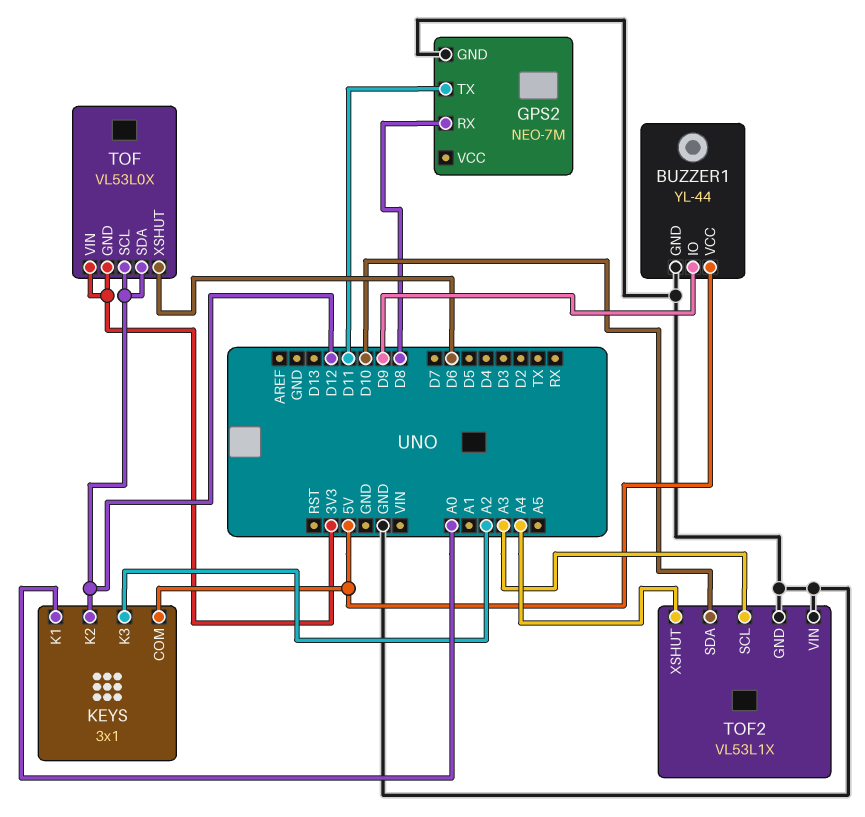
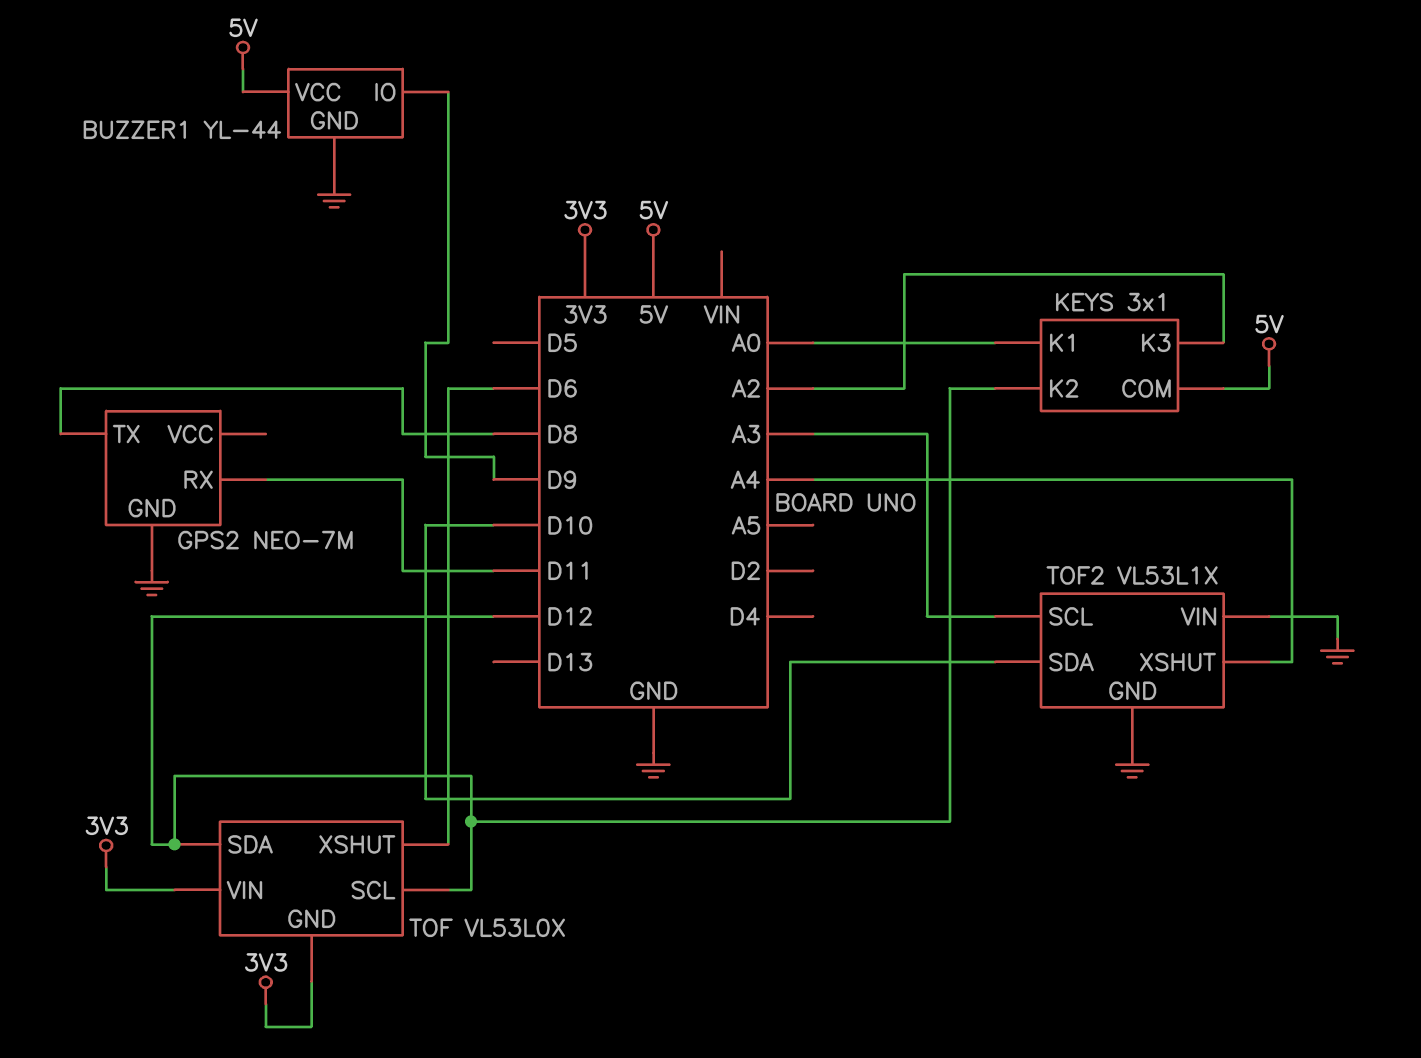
GPS2 pin RX: D8 -> D11
GPS2 pin TX: D11 -> D8

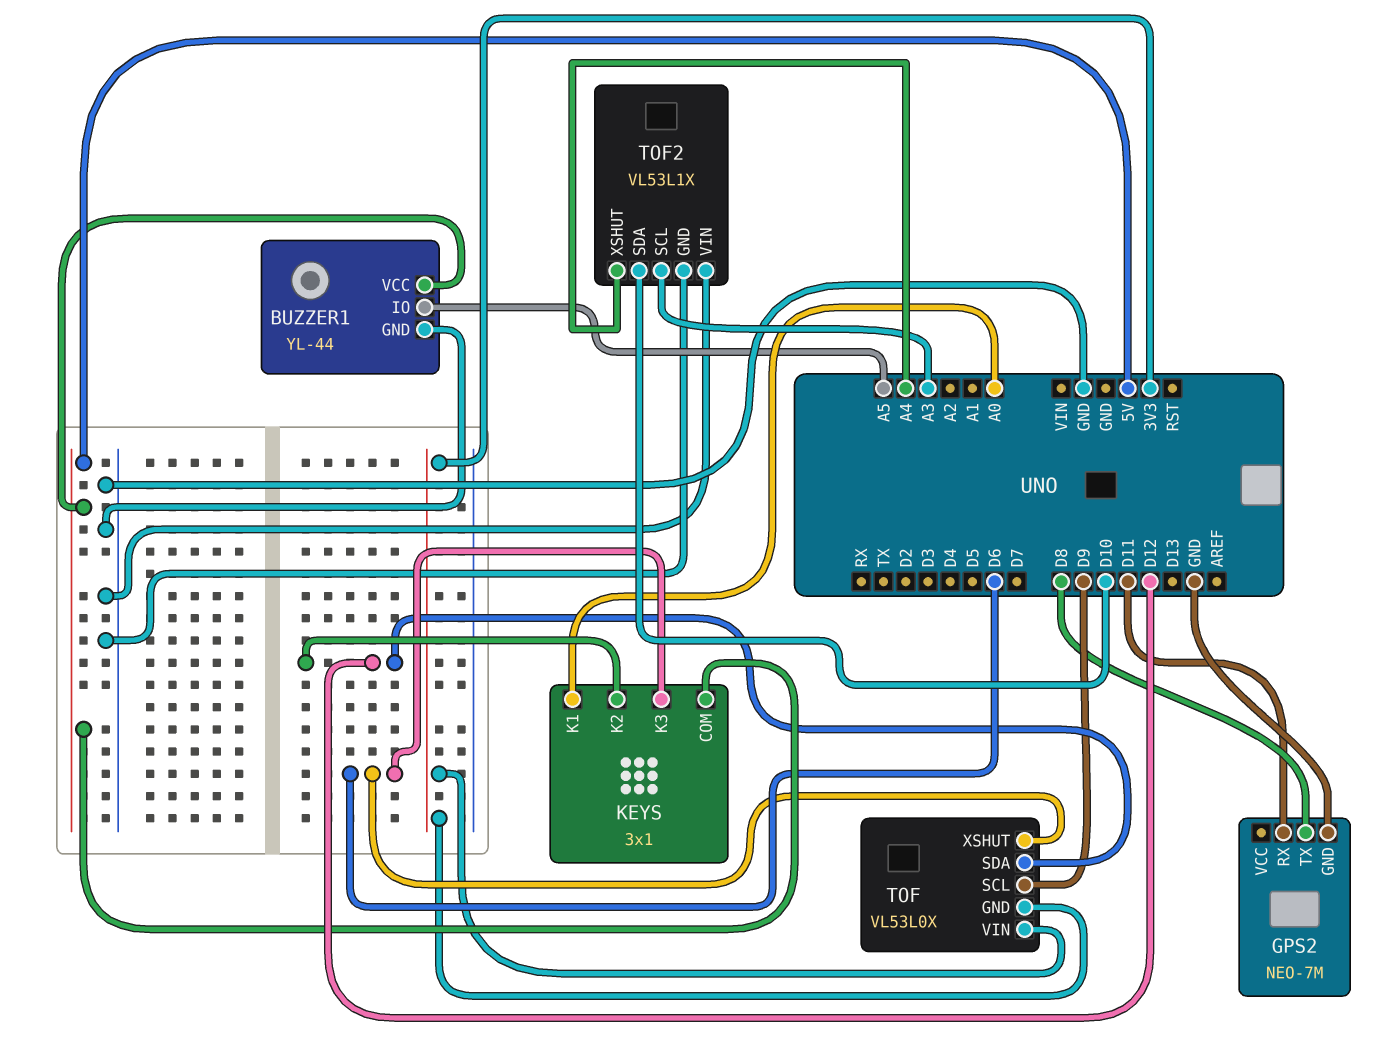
BUZZER1 pin IO: D9 -> A5
KEYS pin K3: A2 -> D6
TOF pin SCL: D12 -> D9

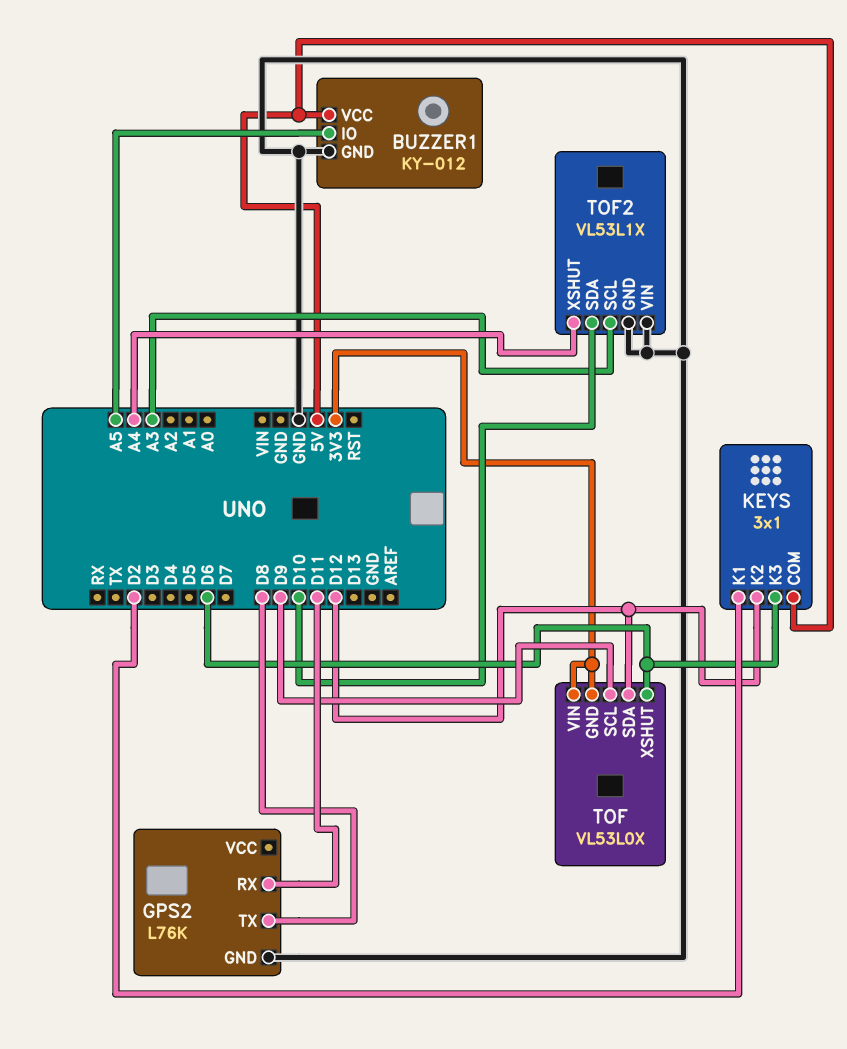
BUZZER1: YL-44 -> KY-012
GPS2: NEO-7M -> L76K
KEYS pin K1: A0 -> D2

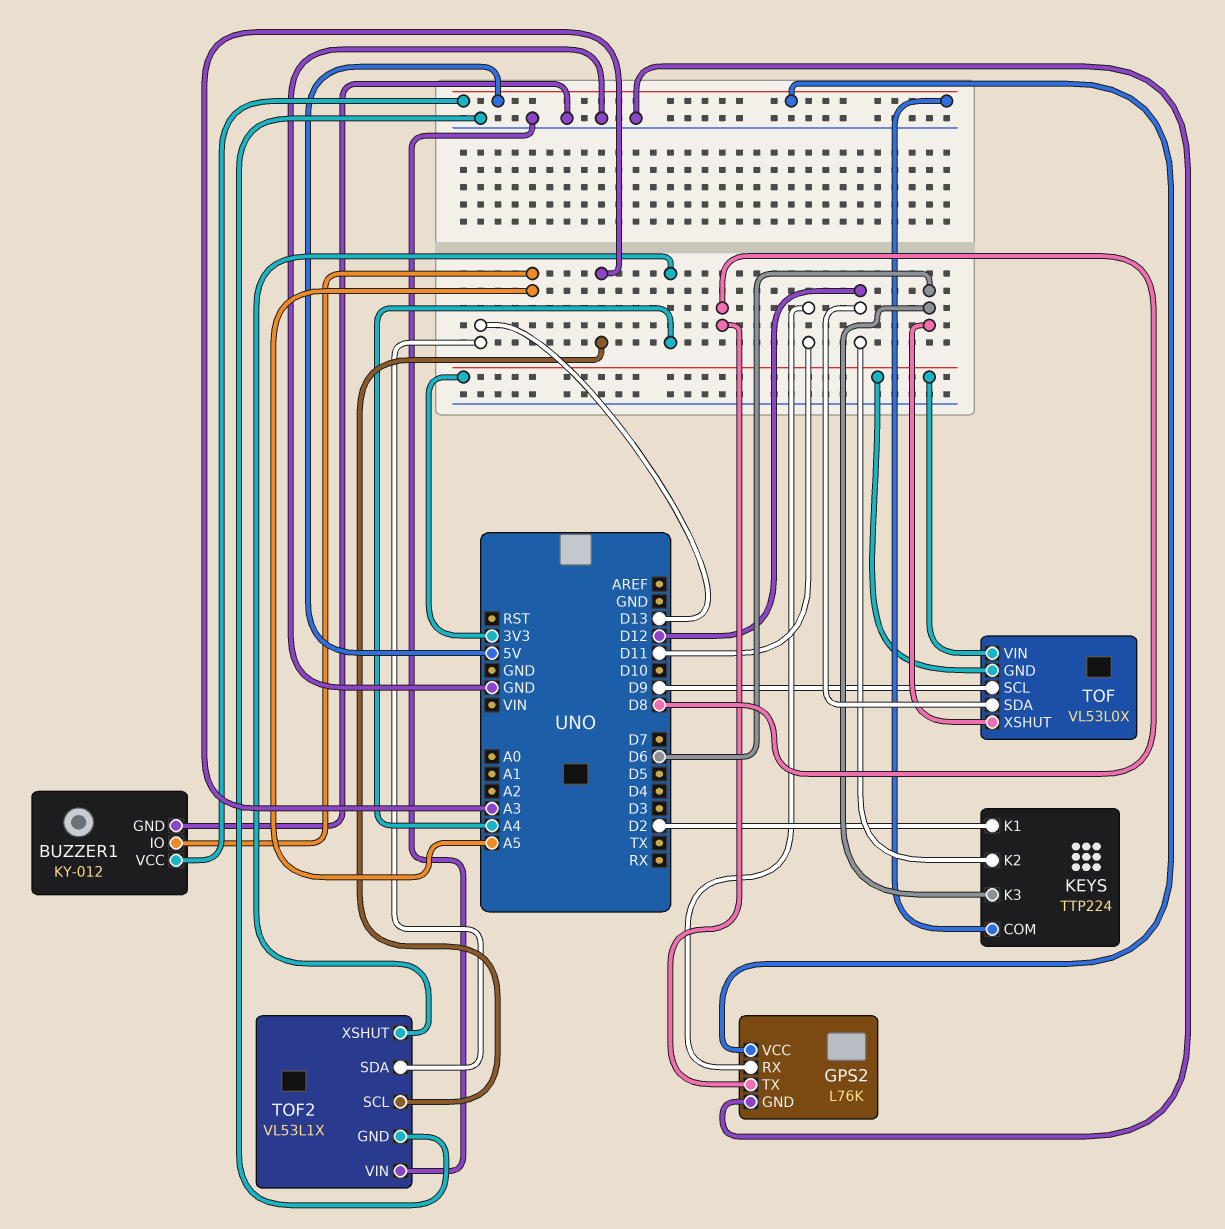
GPS2 pin VCC: none -> 5V
KEYS: 3x1 -> TTP224
TOF2 pin SDA: D10 -> D13

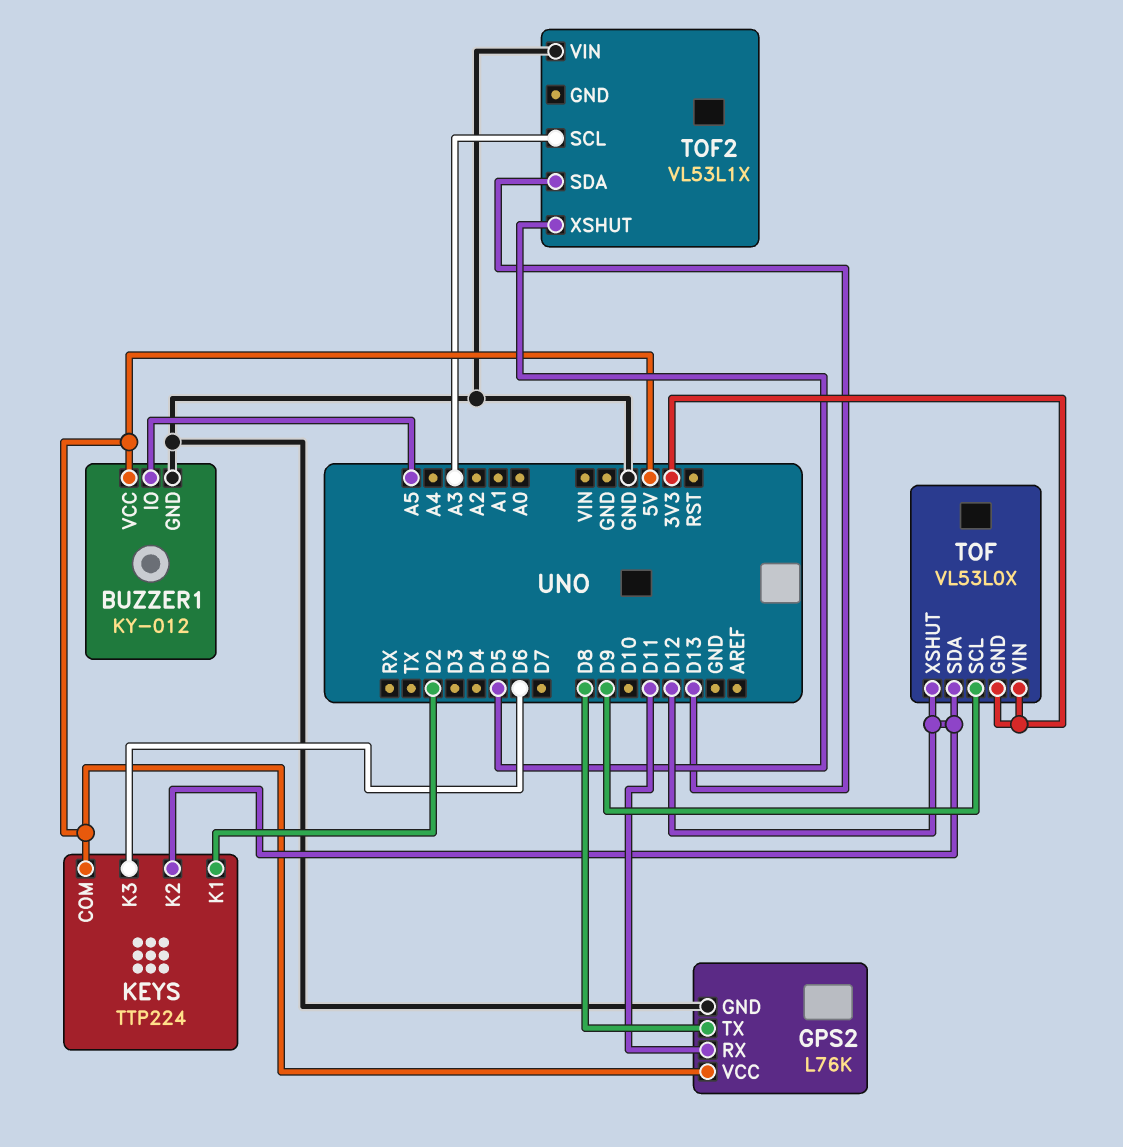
TOF pin XSHUT: D6 -> D12
TOF2 pin GND: GND -> none
TOF2 pin XSHUT: A4 -> D5

